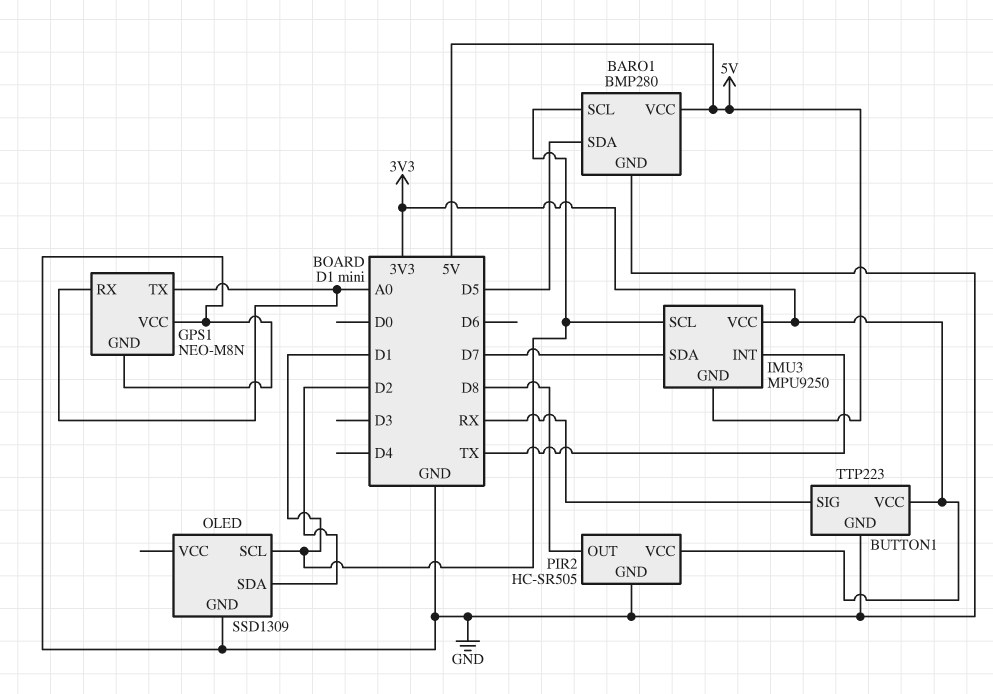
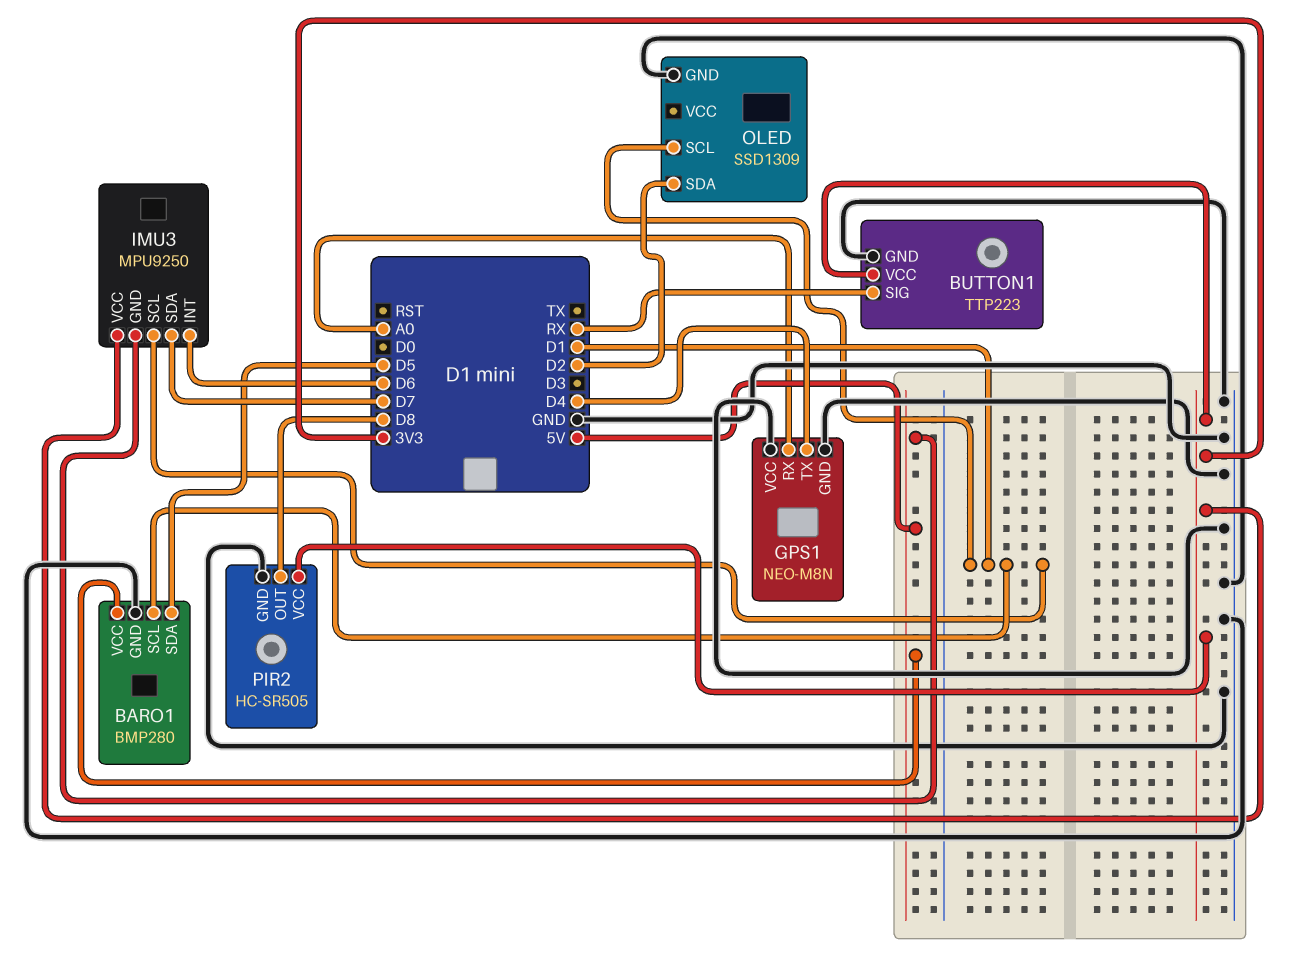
GPS1 pin TX: A0 -> D4
IMU3 pin INT: TX -> D6

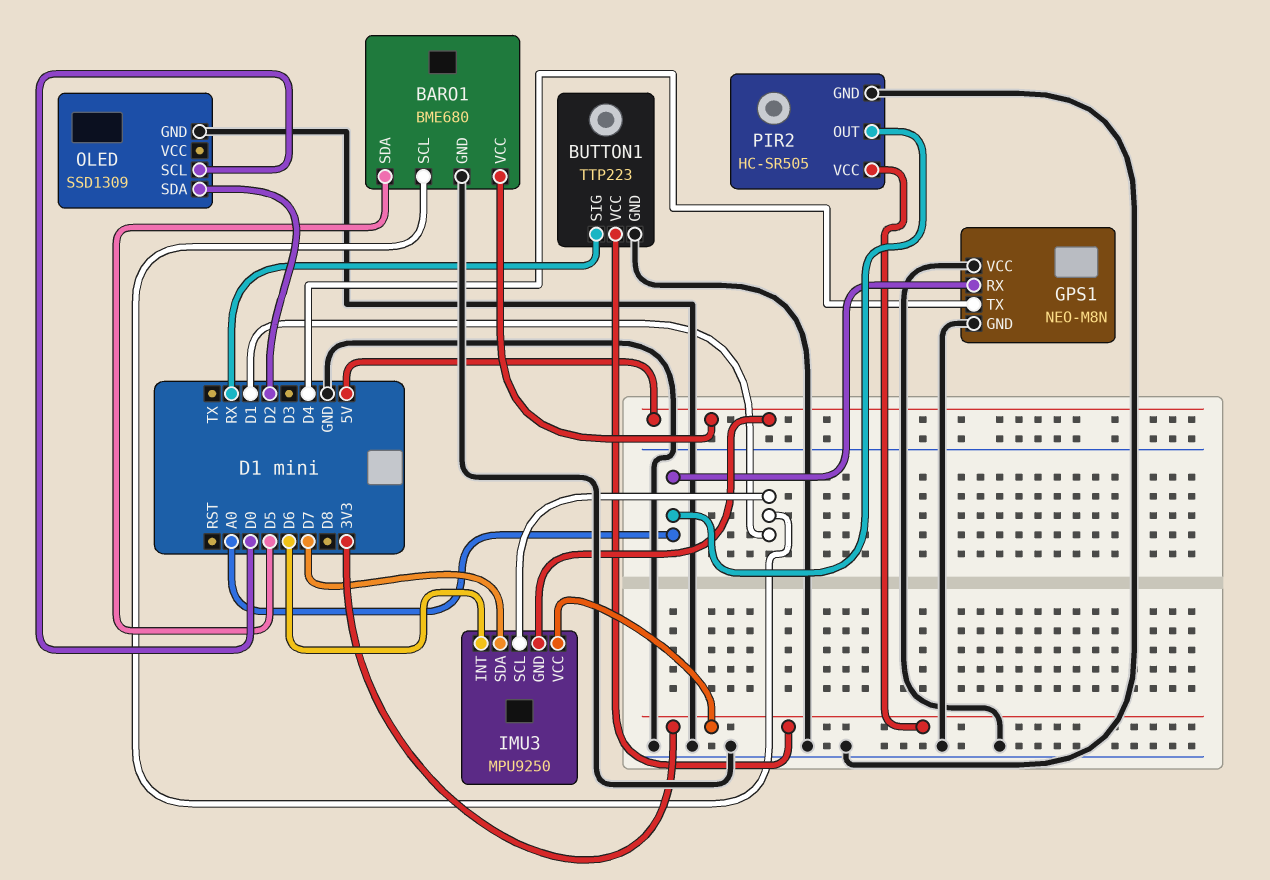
BARO1: BMP280 -> BME680
OLED pin SCL: D1 -> D0
PIR2 pin OUT: D8 -> A0

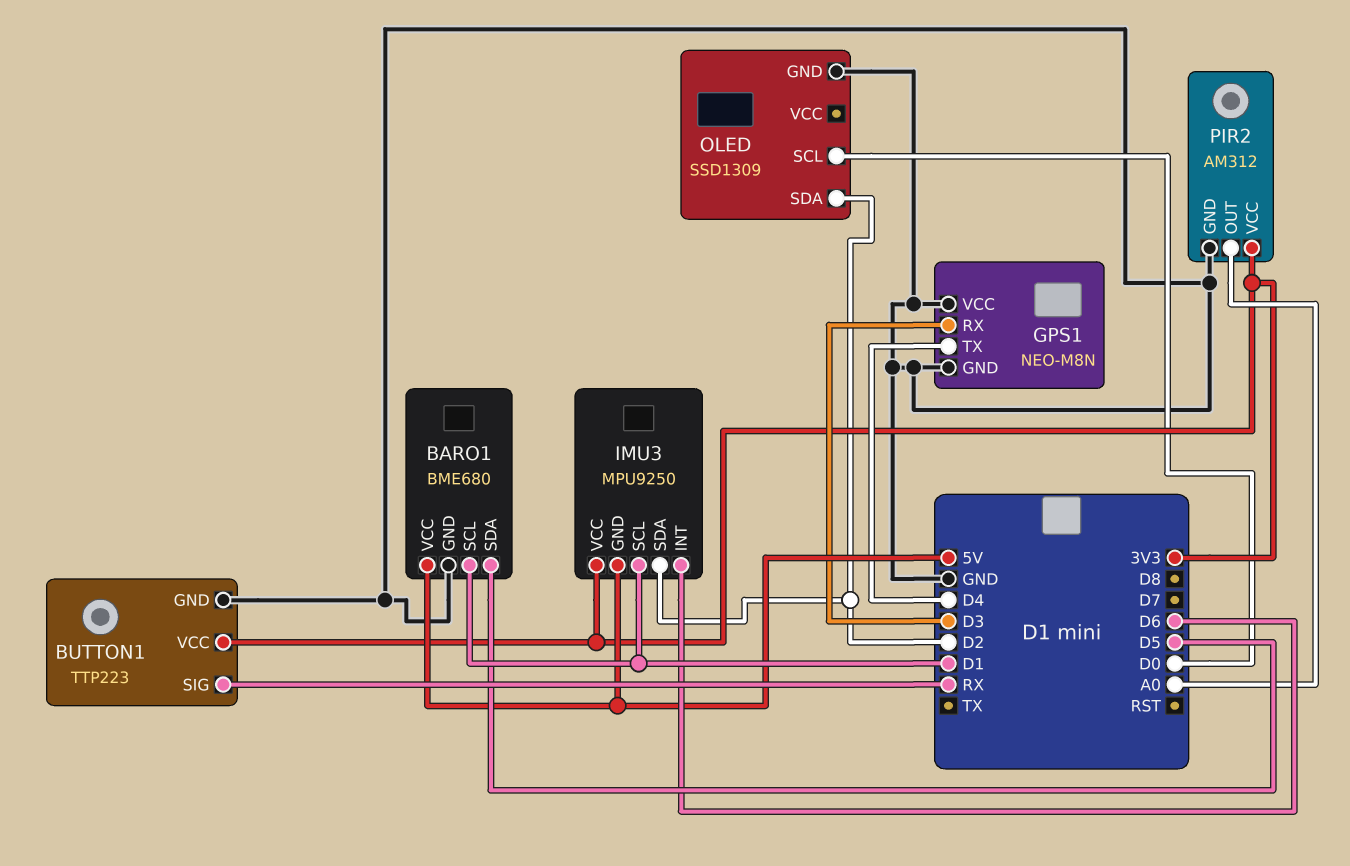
GPS1 pin RX: A0 -> D3
IMU3 pin SDA: D7 -> D2
PIR2: HC-SR505 -> AM312

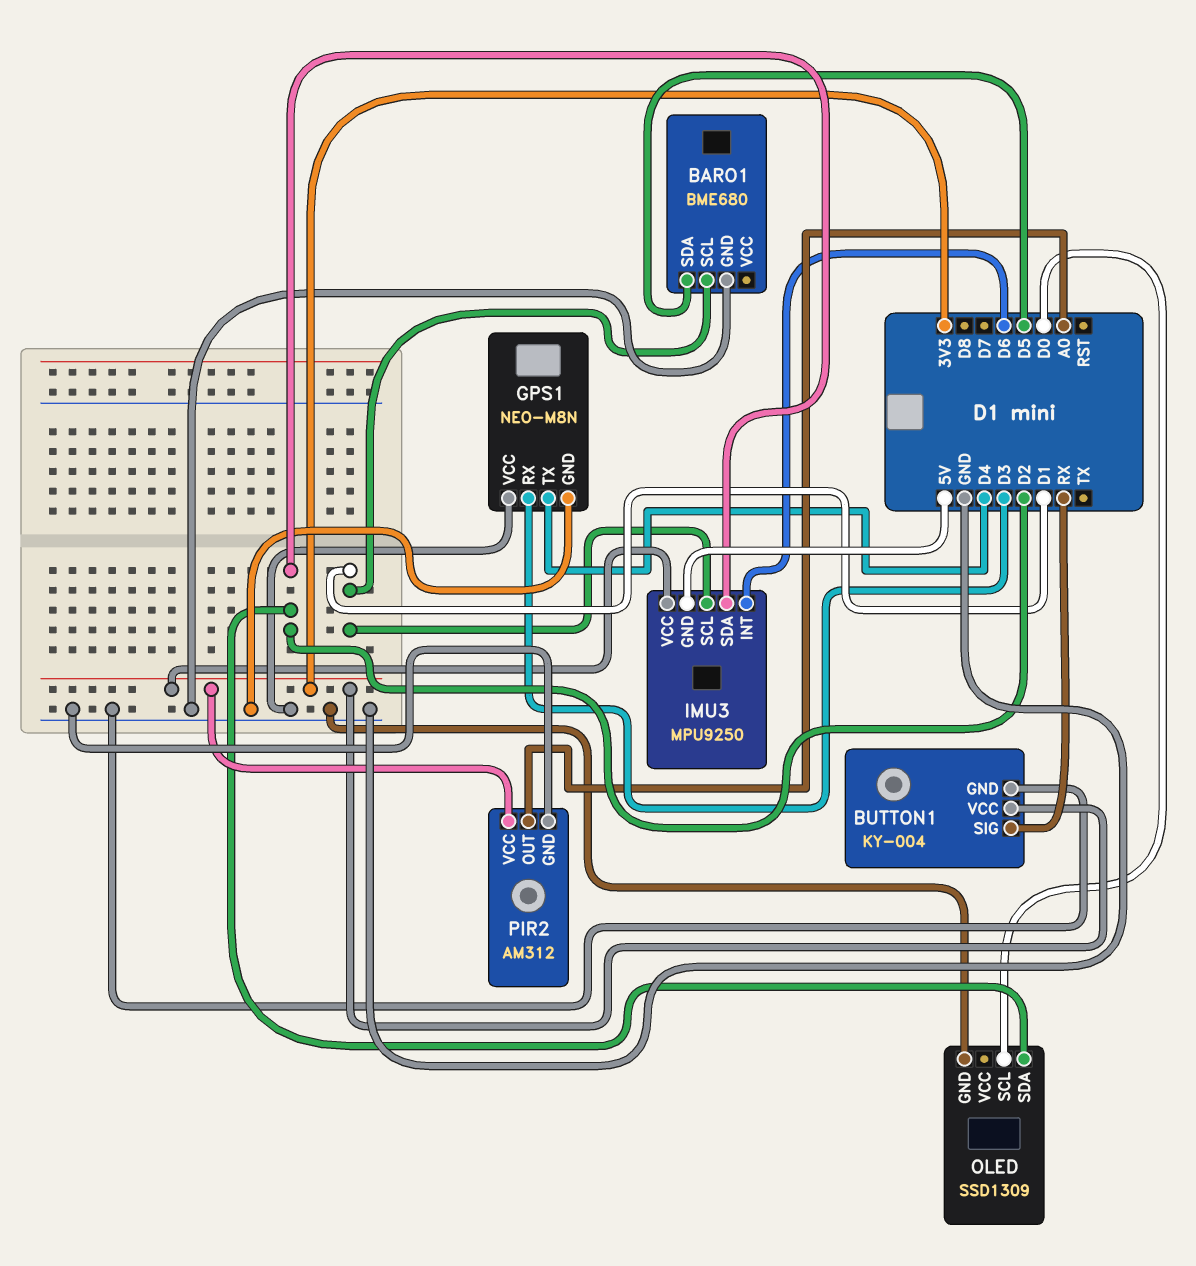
BARO1 pin VCC: 5V -> none
BUTTON1: TTP223 -> KY-004

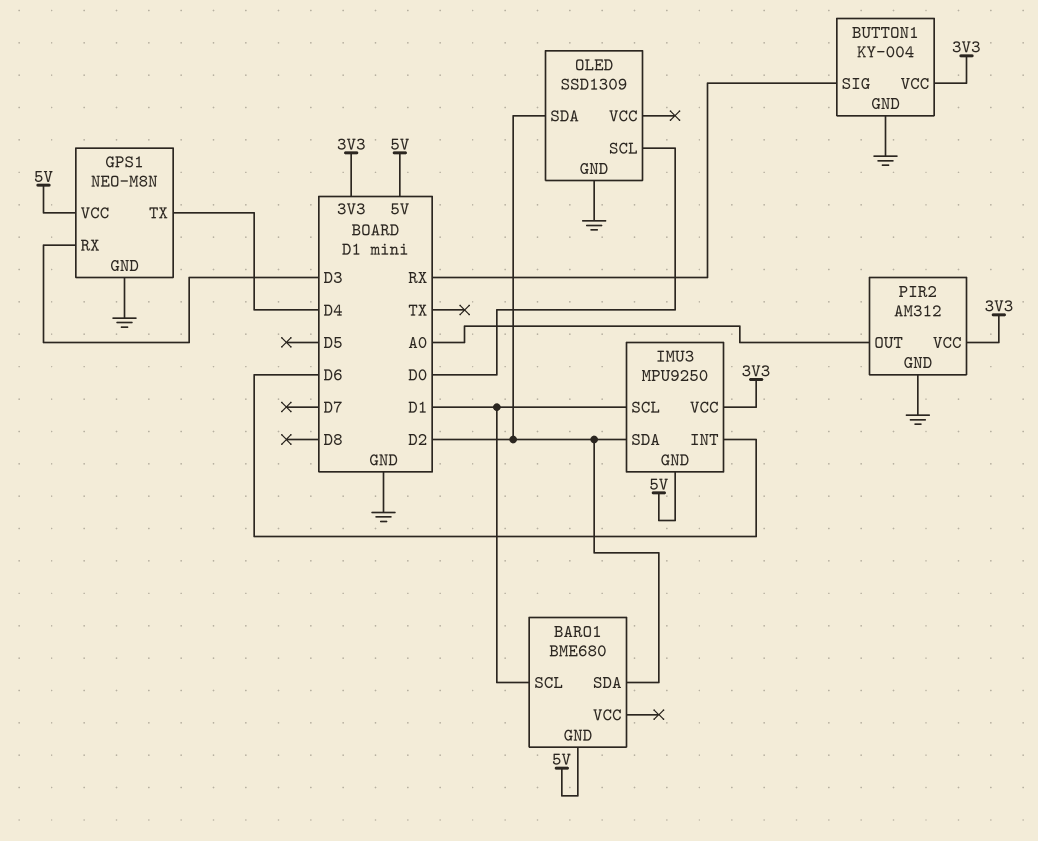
BARO1 pin GND: GND -> 5V
BARO1 pin SDA: D5 -> D2
GPS1 pin VCC: GND -> 5V

